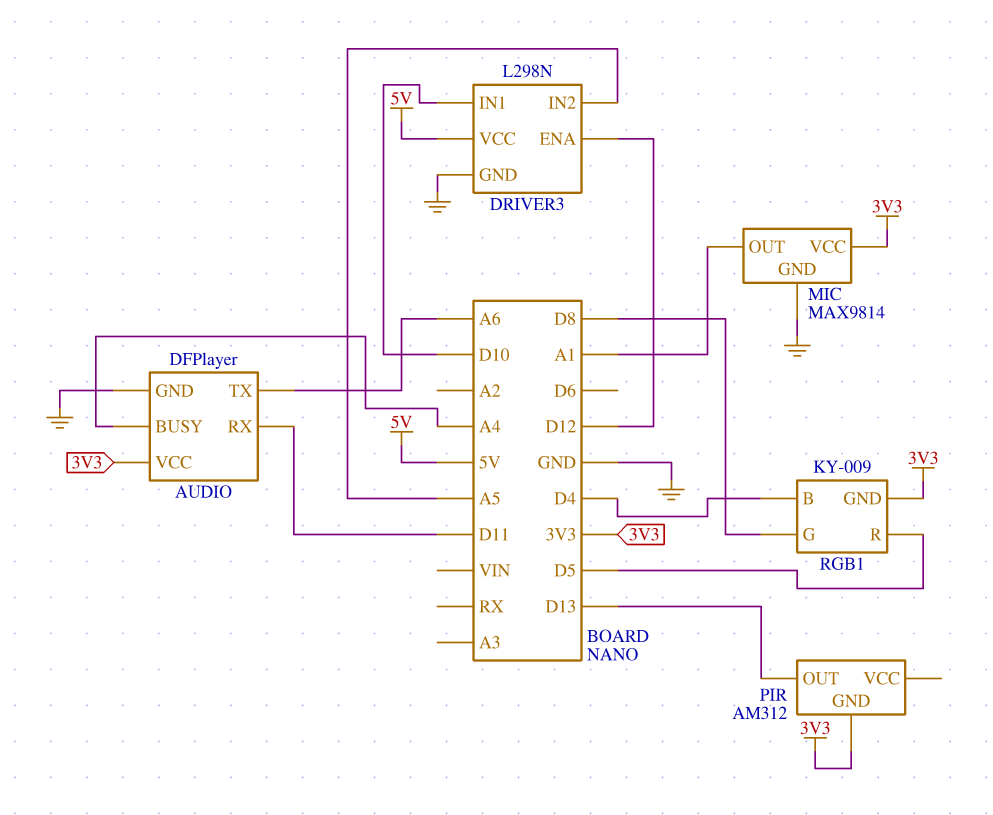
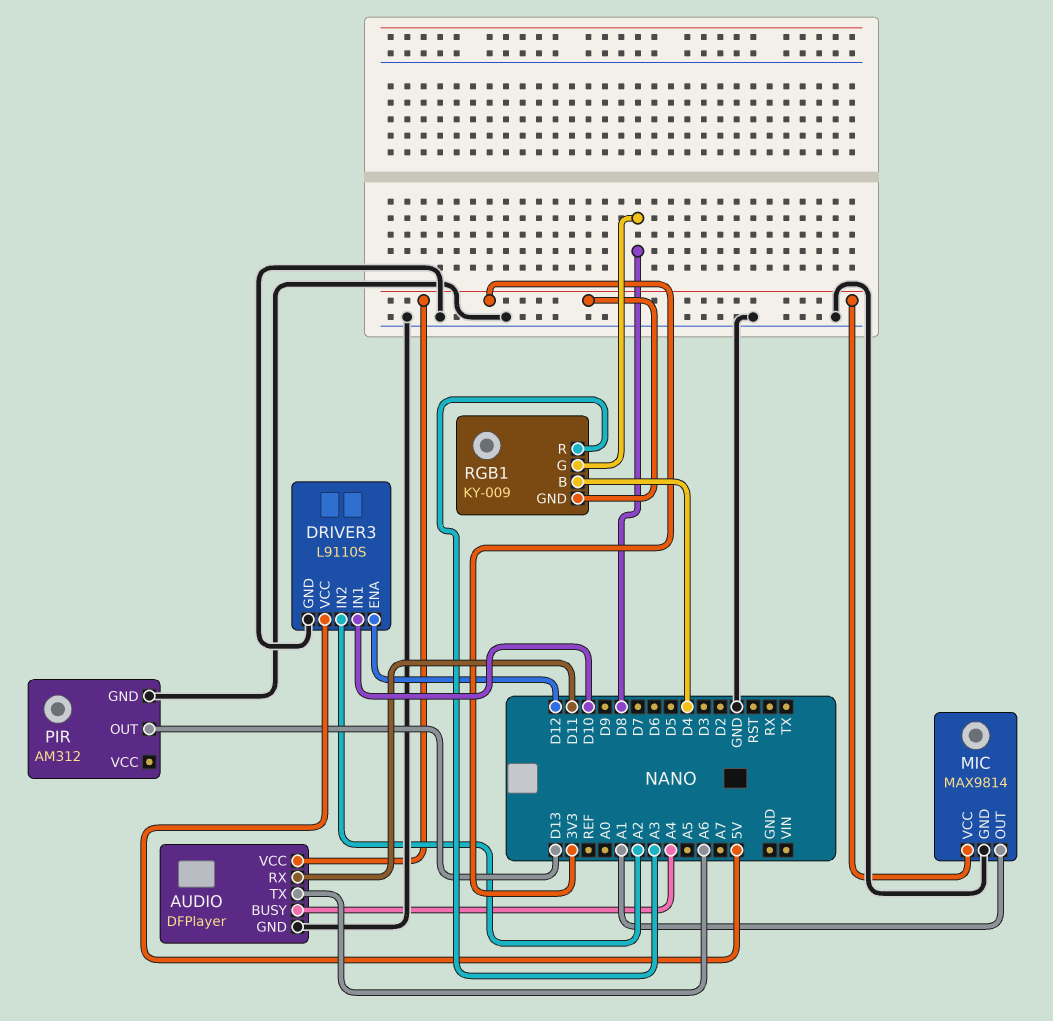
DRIVER3: L298N -> L9110S
DRIVER3 pin IN2: A5 -> A2
PIR pin GND: 3V3 -> GND
RGB1 pin R: D5 -> A3

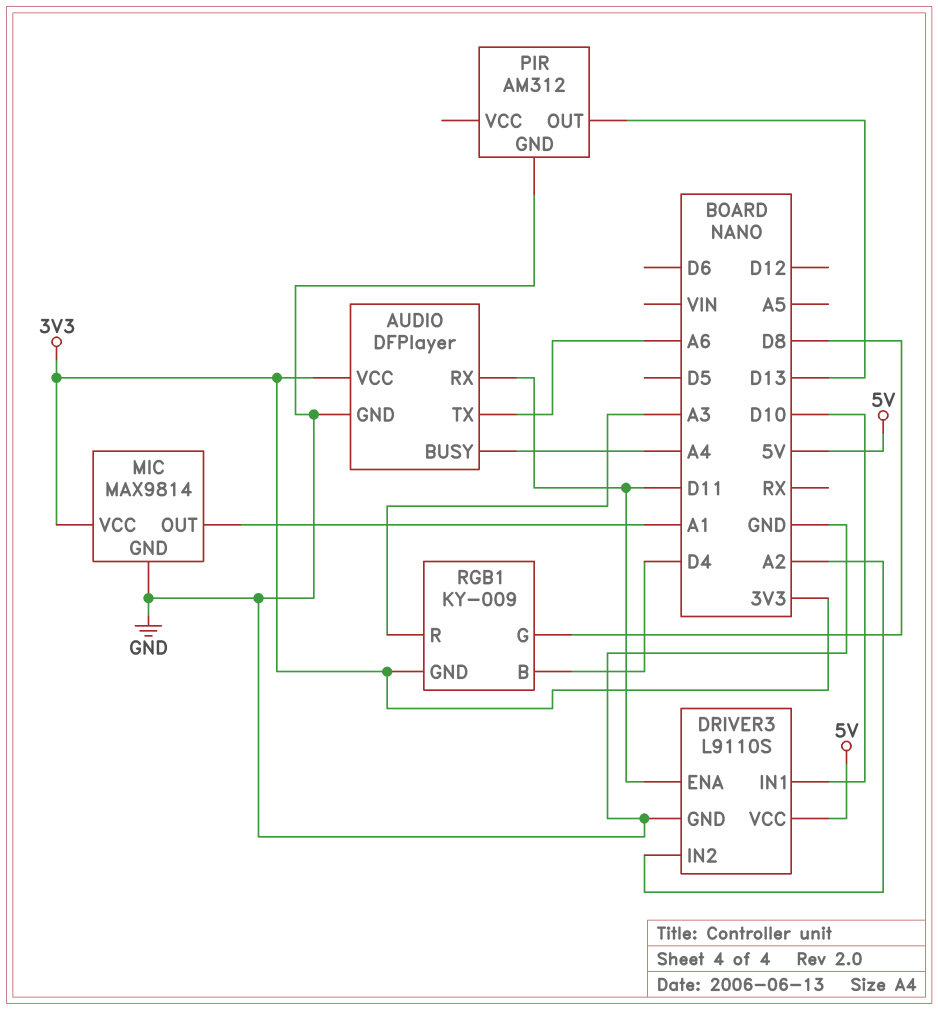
DRIVER3 pin ENA: D12 -> D11

